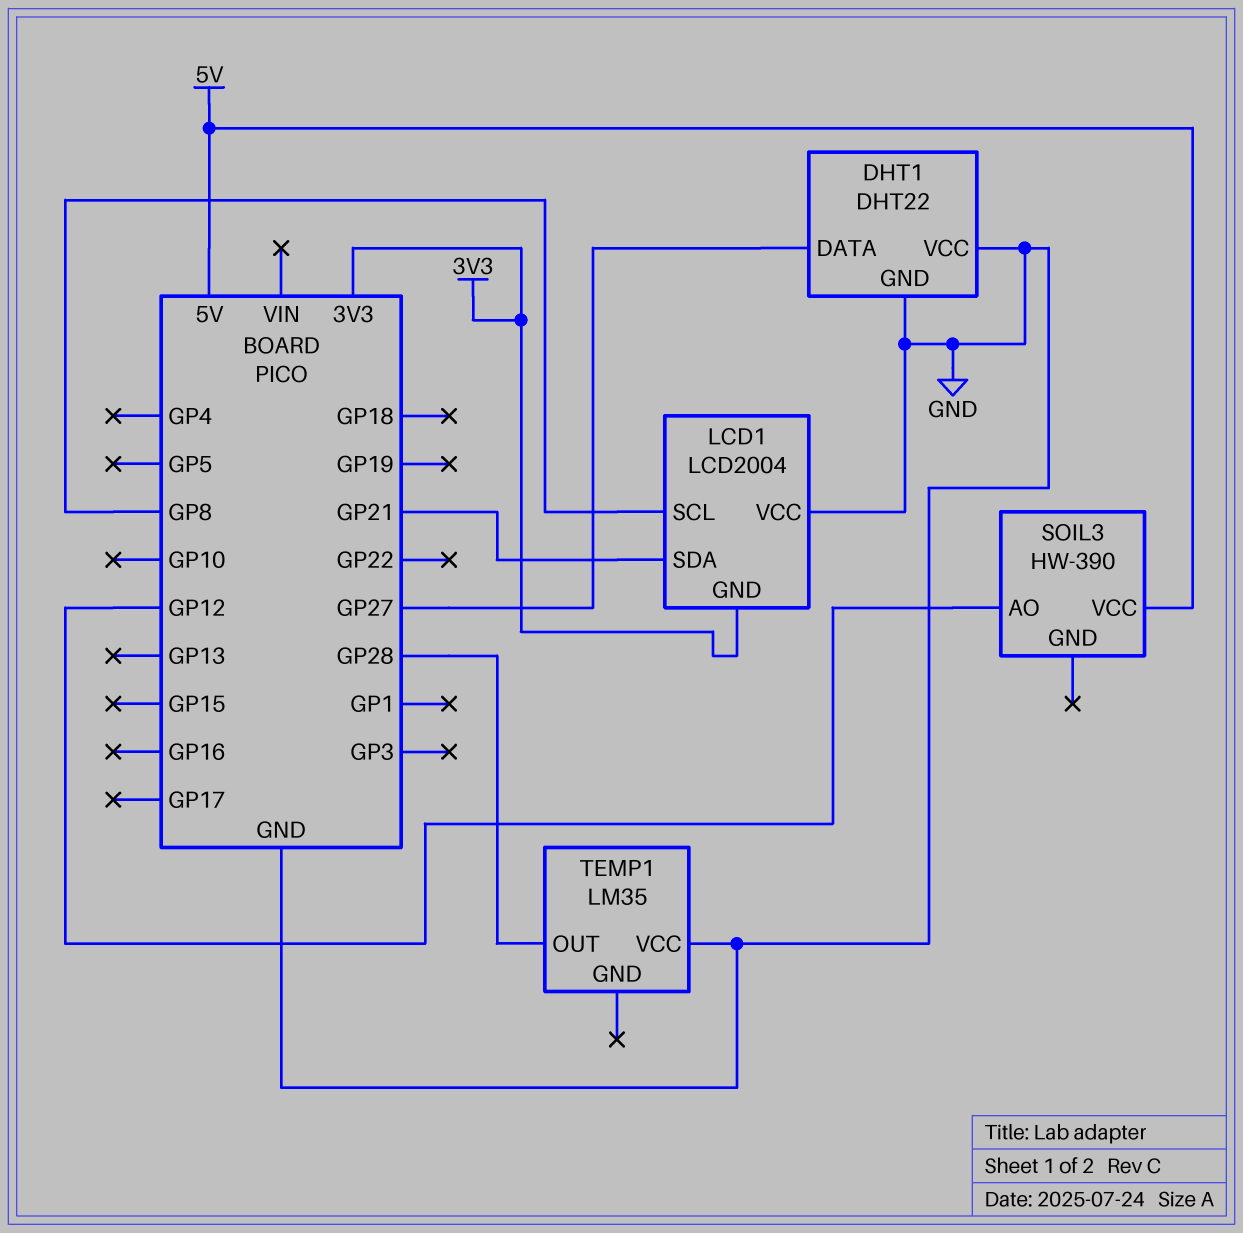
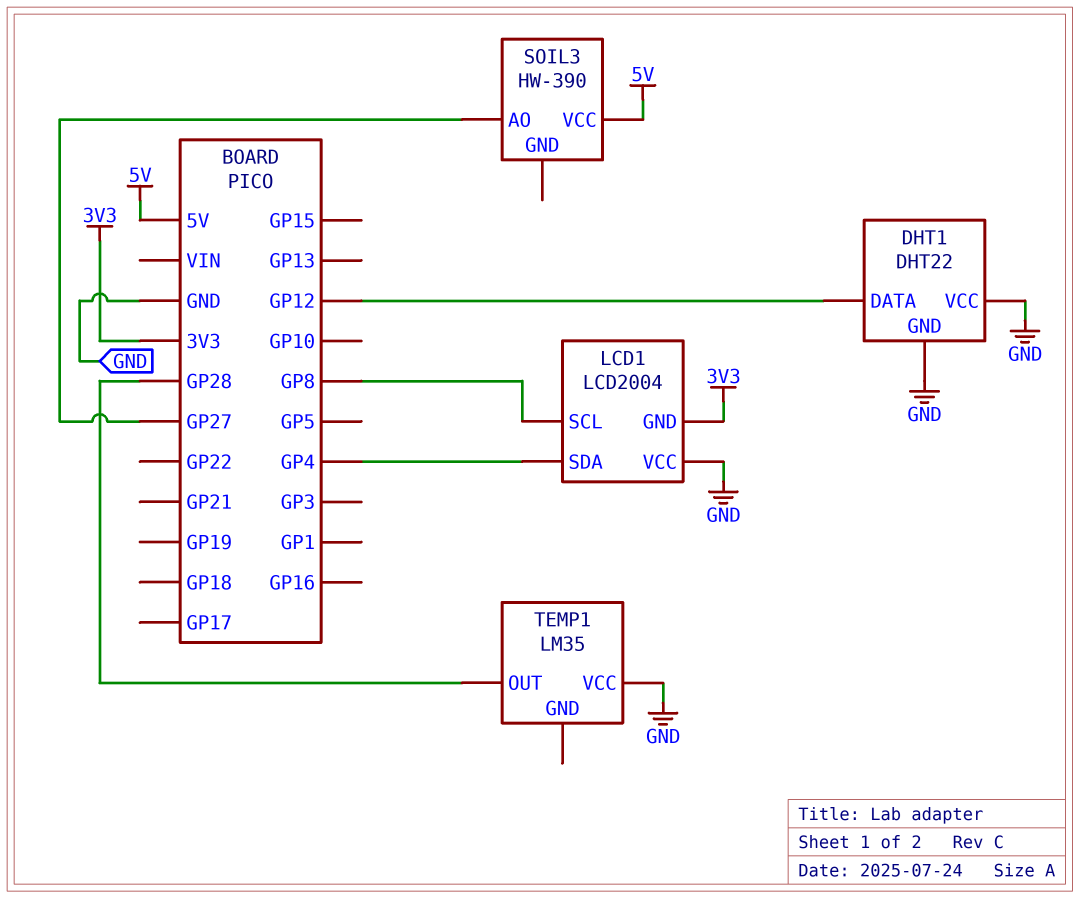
DHT1 pin DATA: GP27 -> GP12
LCD1 pin SDA: GP21 -> GP4
SOIL3 pin AO: GP12 -> GP27

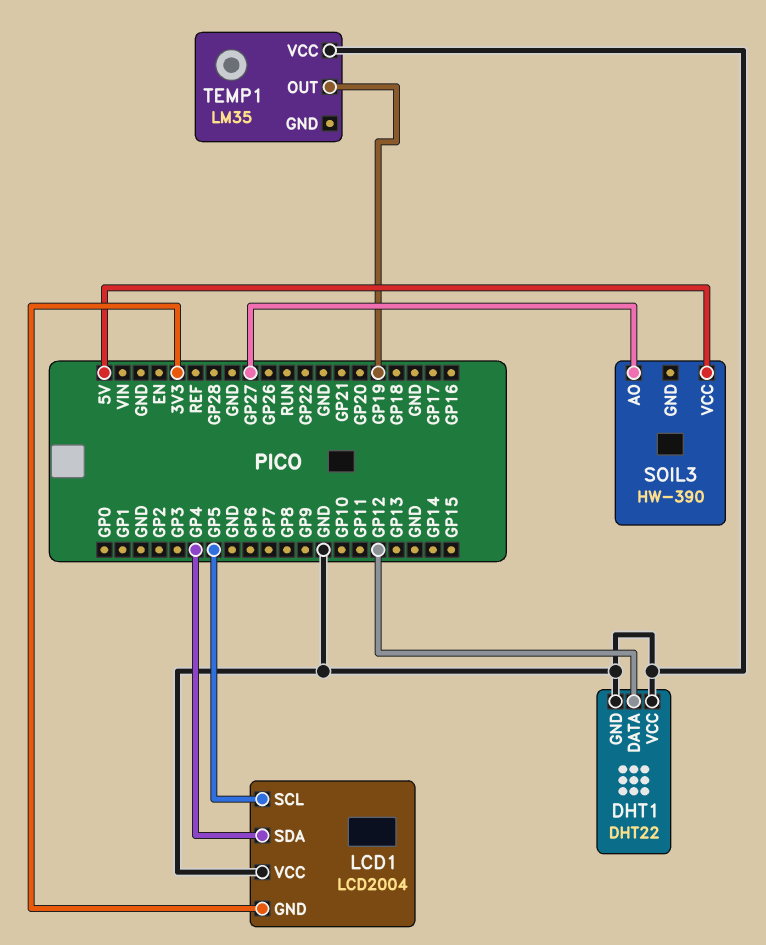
LCD1 pin SCL: GP8 -> GP5
TEMP1 pin OUT: GP28 -> GP19

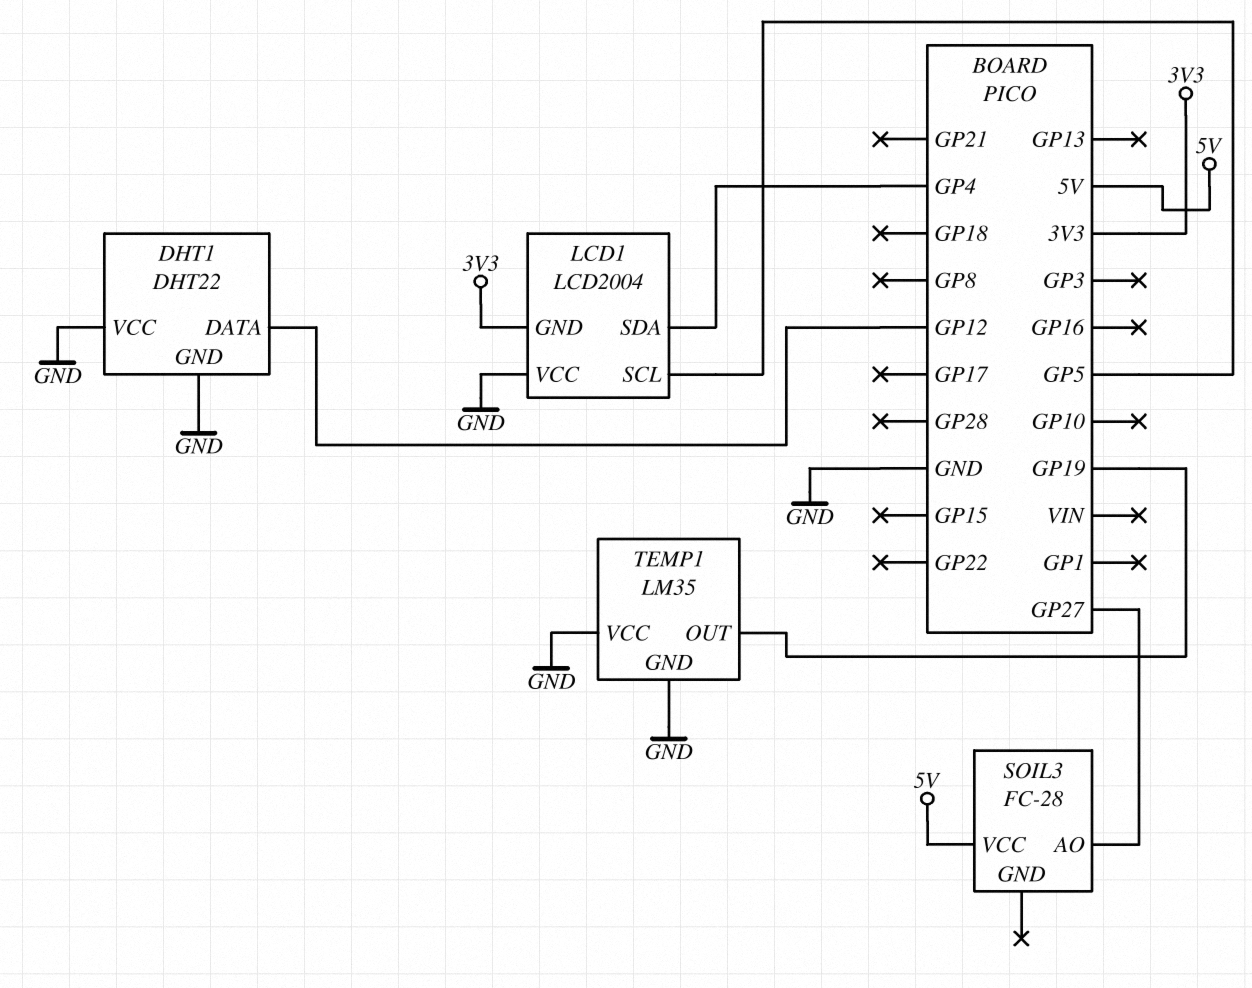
SOIL3: HW-390 -> FC-28
TEMP1 pin GND: none -> GND

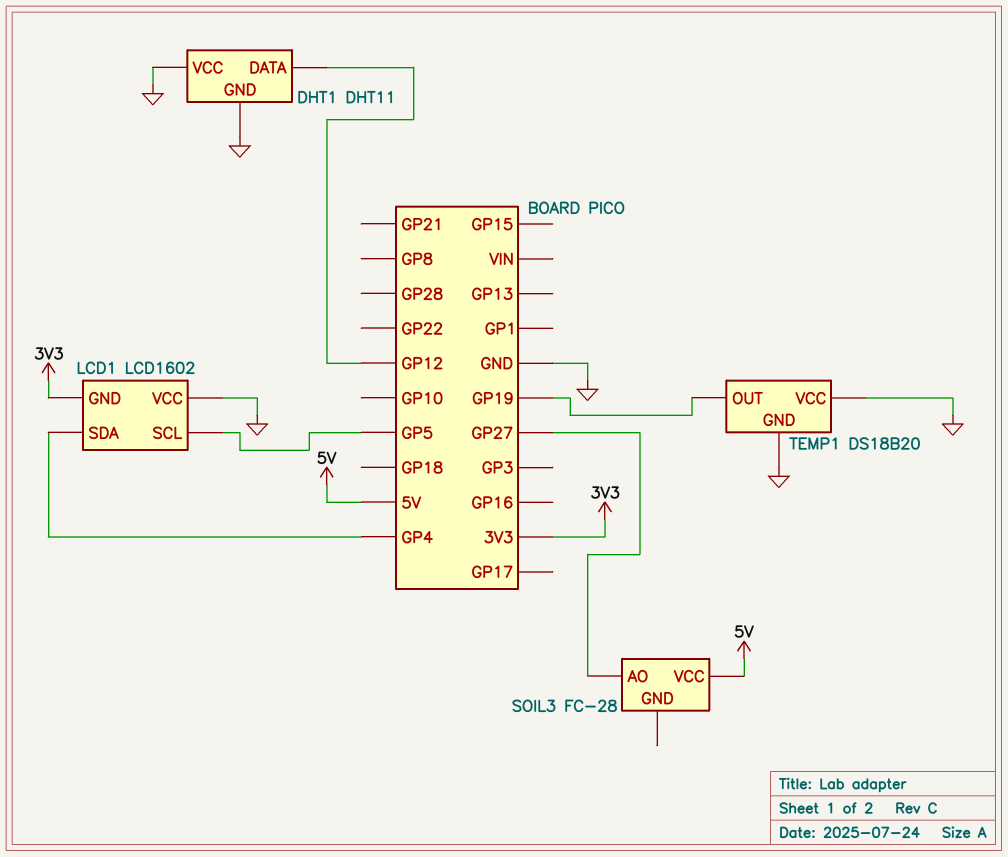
DHT1: DHT22 -> DHT11
LCD1: LCD2004 -> LCD1602
TEMP1: LM35 -> DS18B20

